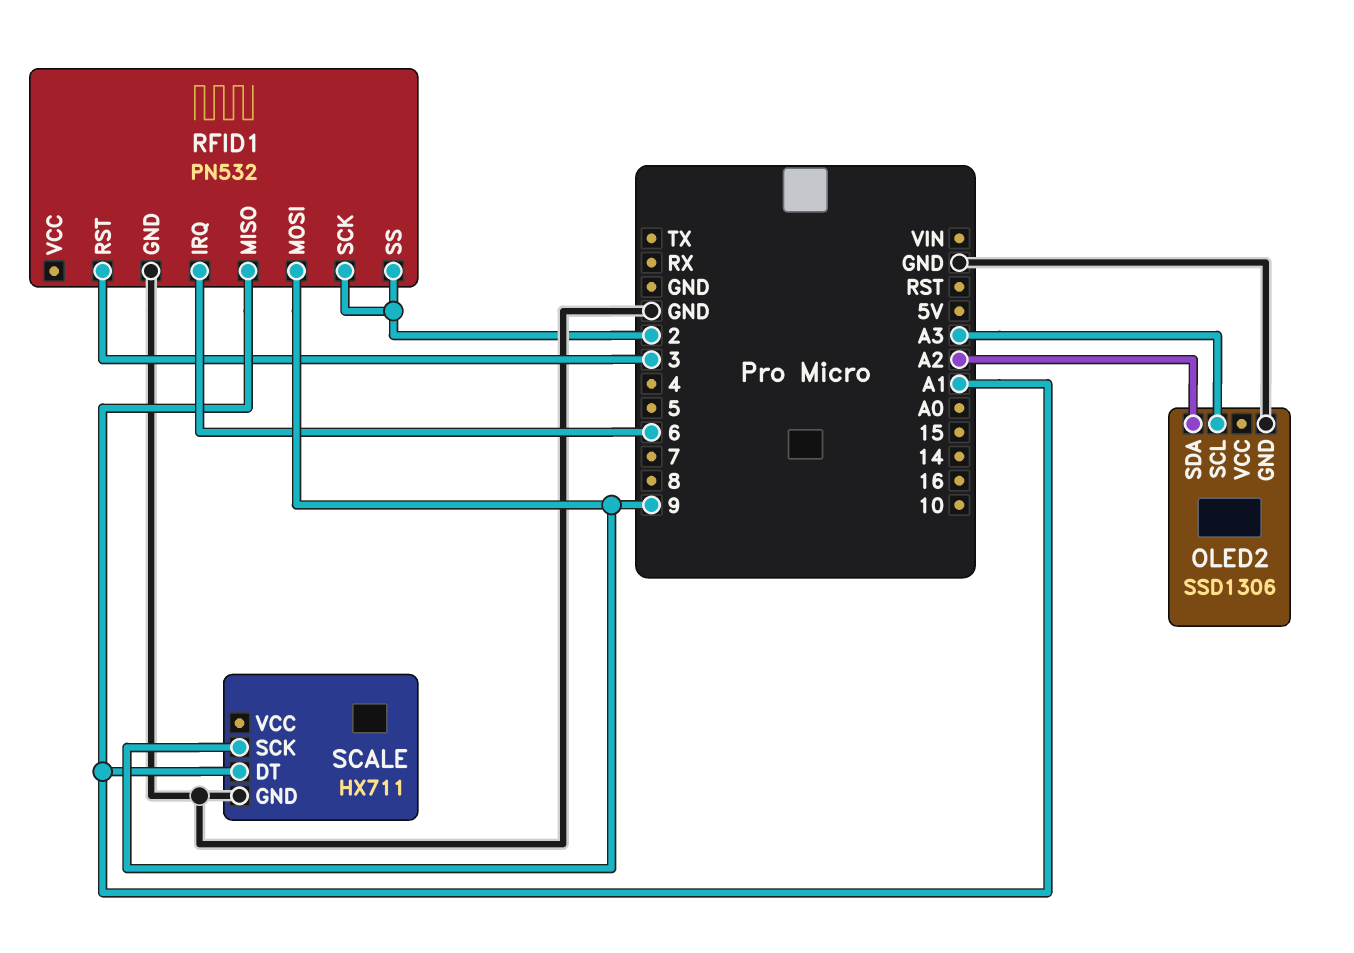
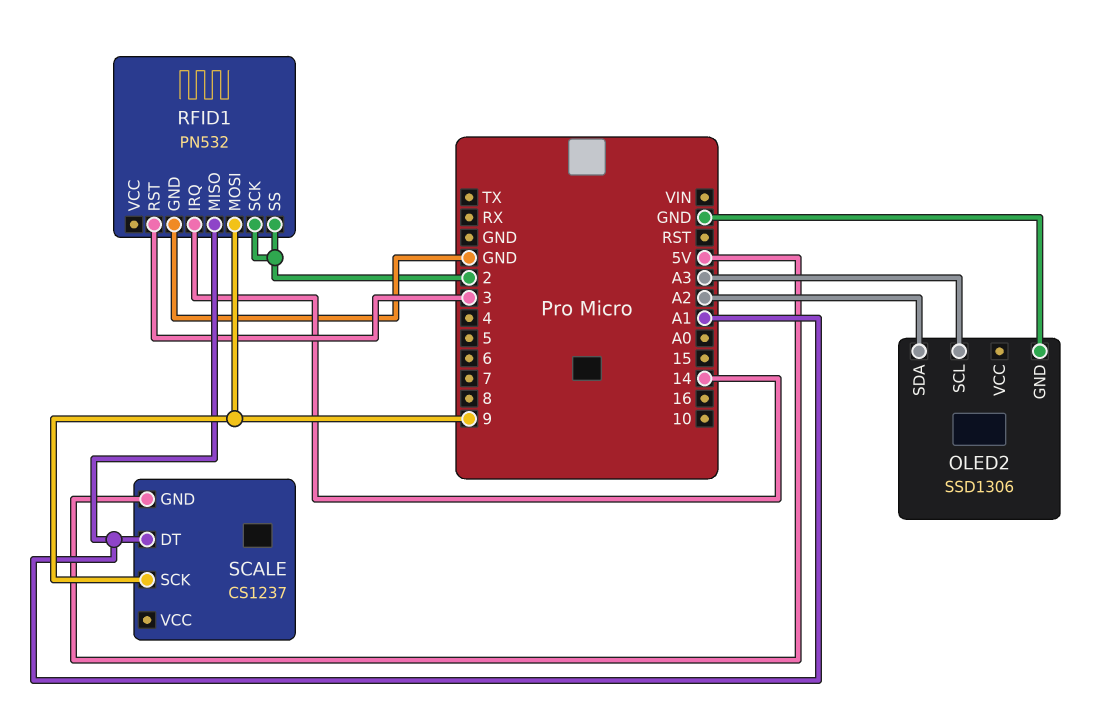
RFID1 pin IRQ: 6 -> 14
SCALE: HX711 -> CS1237
SCALE pin GND: GND -> 5V

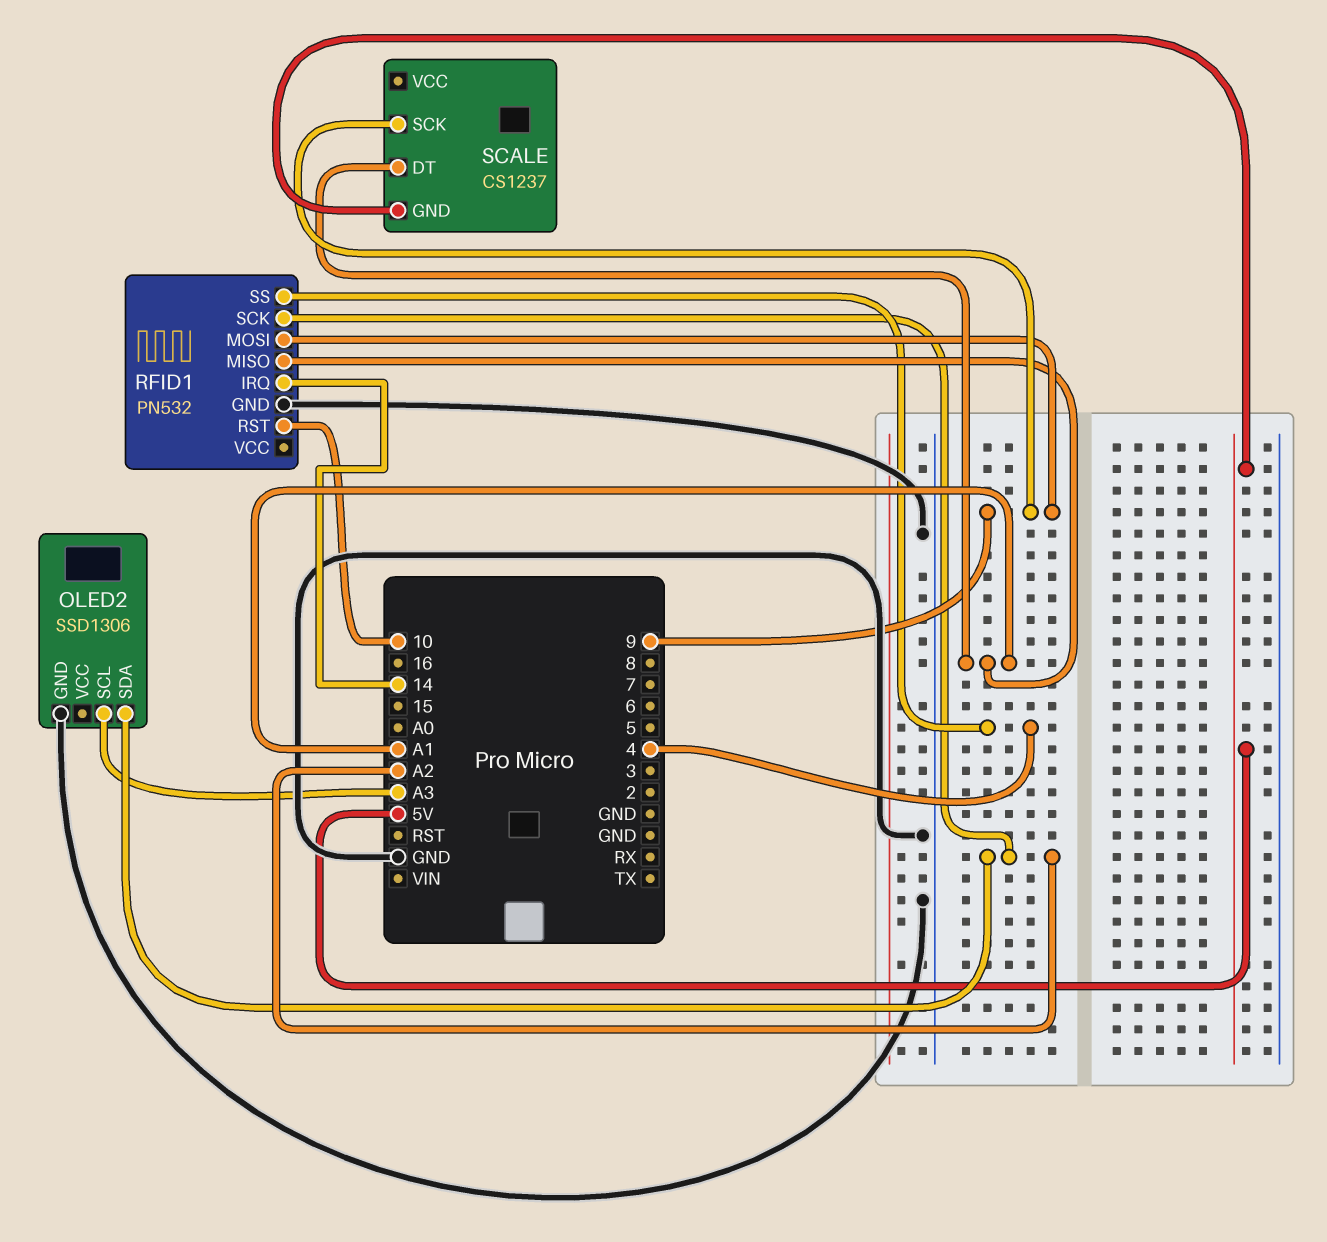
RFID1 pin RST: 3 -> 10
RFID1 pin SCK: 2 -> A2
RFID1 pin SS: 2 -> 4

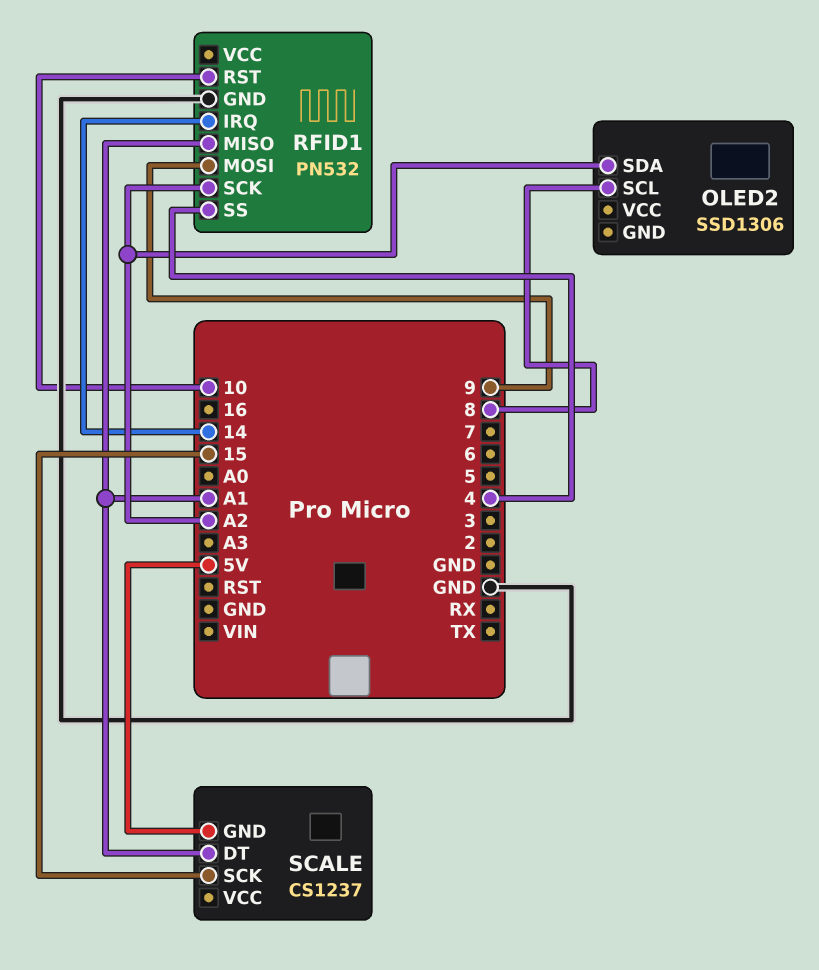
OLED2 pin GND: GND -> none
OLED2 pin SCL: A3 -> 8
SCALE pin SCK: 9 -> 15

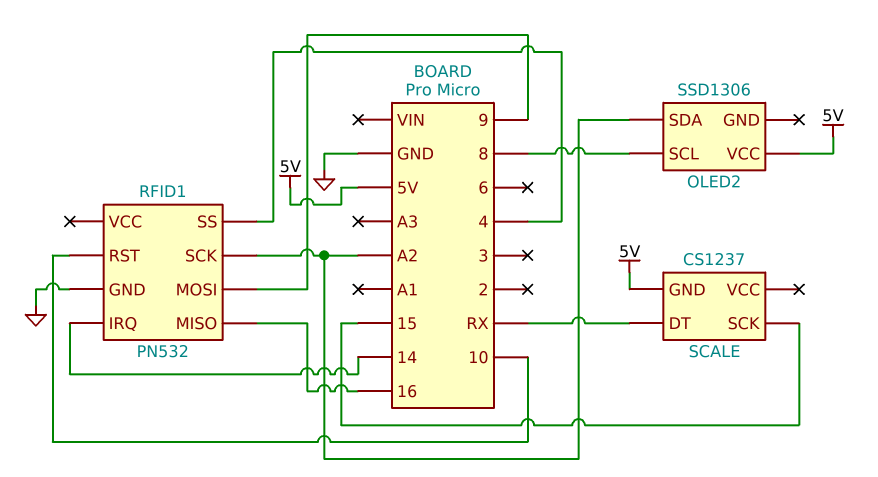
OLED2 pin VCC: none -> 5V
RFID1 pin MISO: A1 -> 16
SCALE pin DT: A1 -> RX

